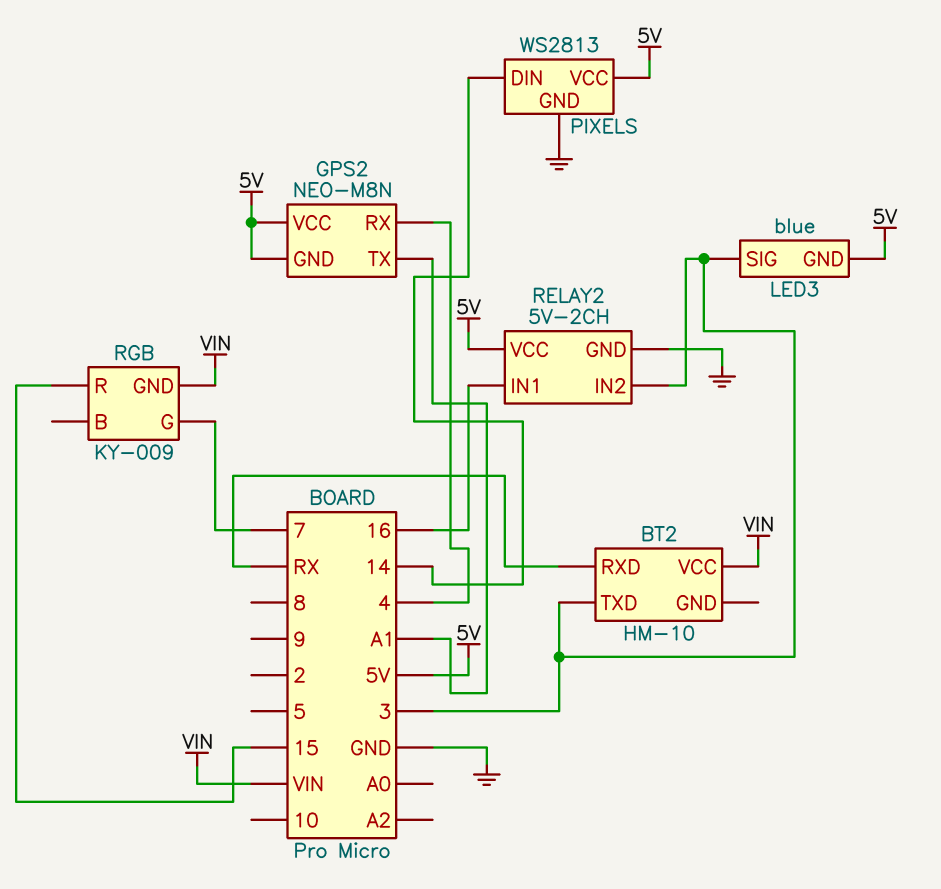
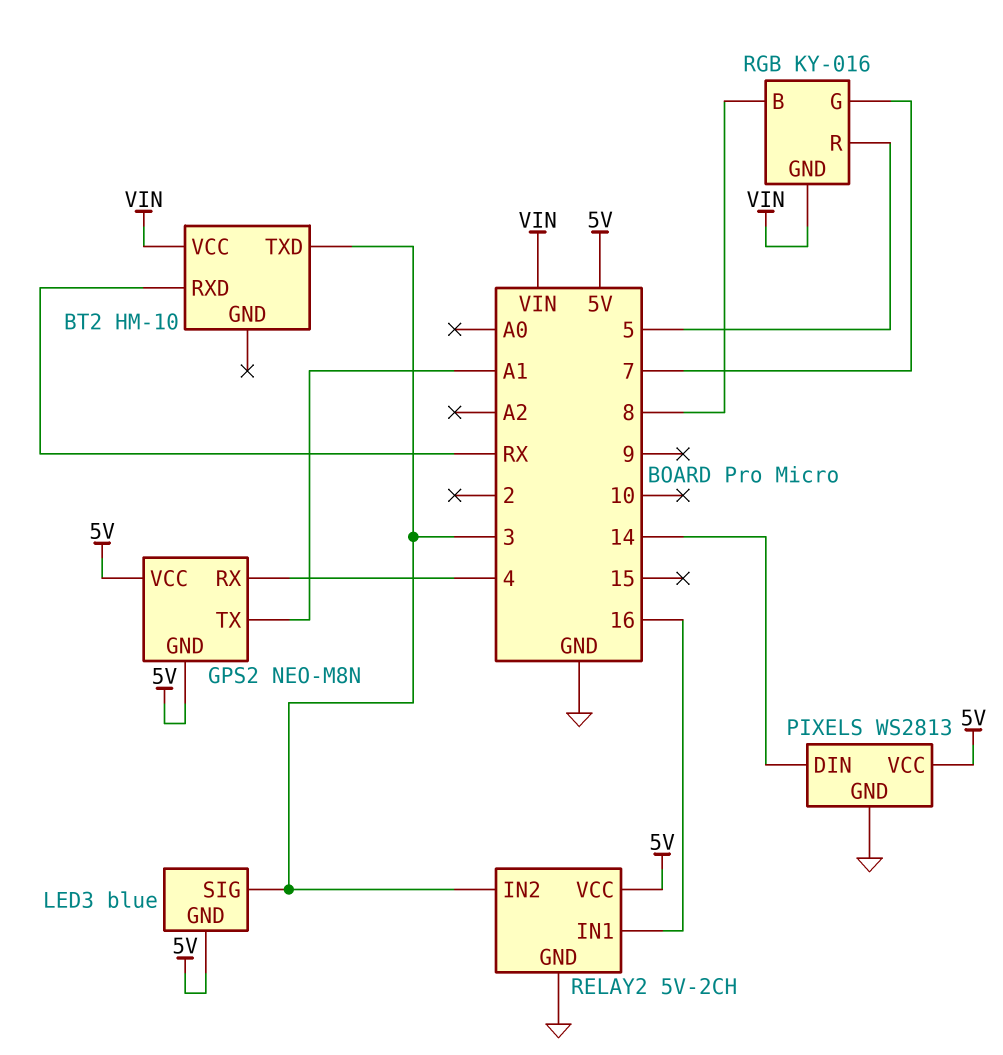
RGB: KY-009 -> KY-016
RGB pin B: none -> 8
RGB pin R: 15 -> 5

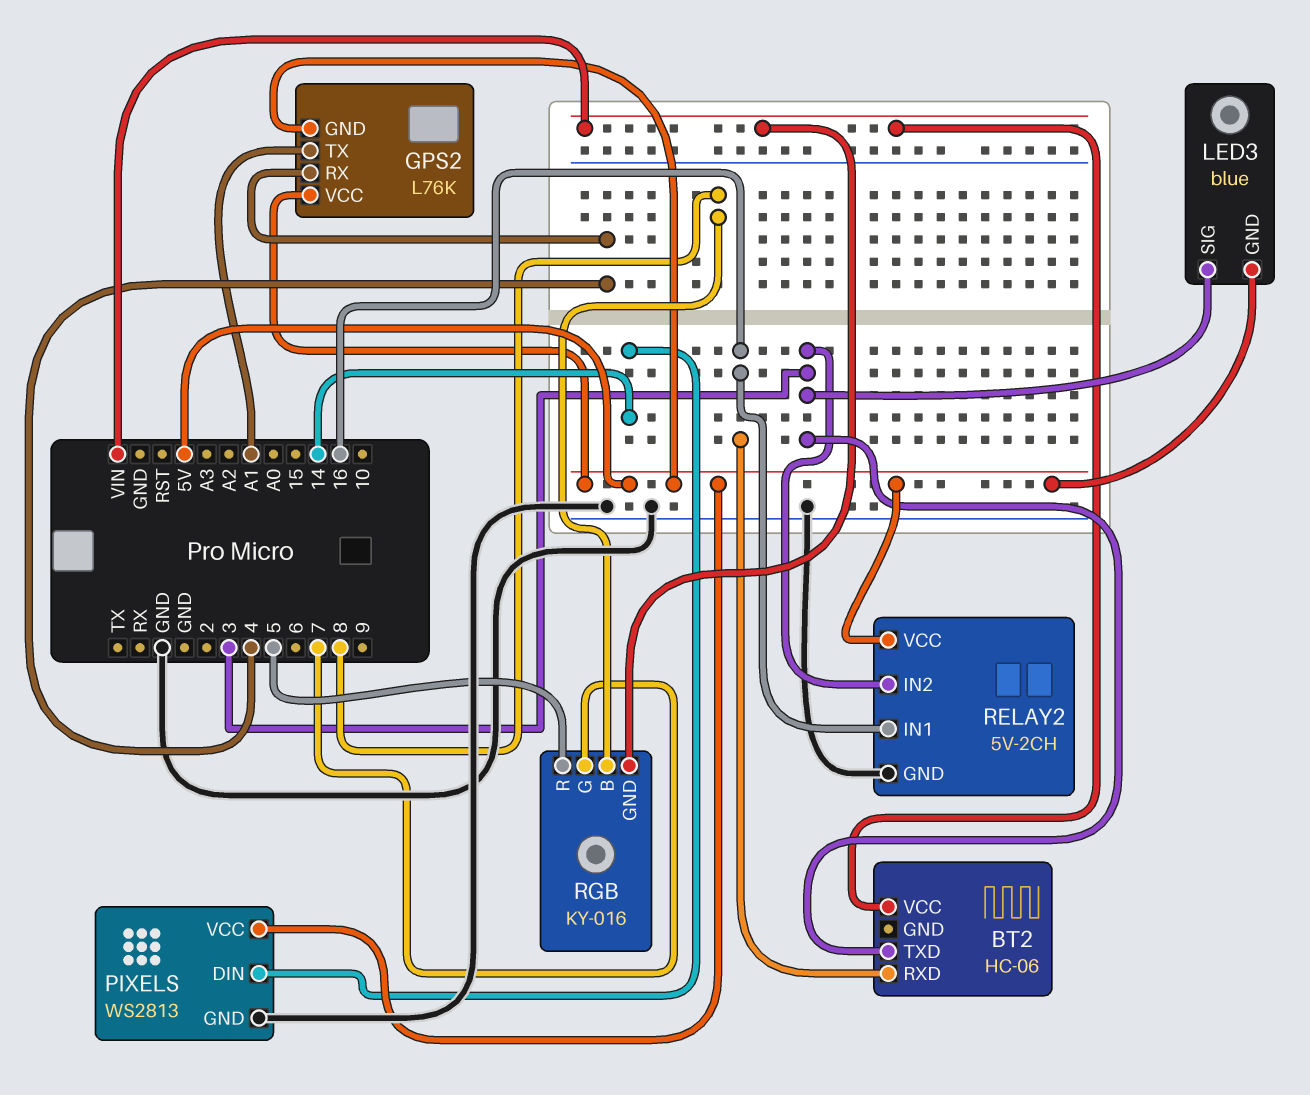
BT2: HM-10 -> HC-06
BT2 pin RXD: RX -> 16
GPS2: NEO-M8N -> L76K

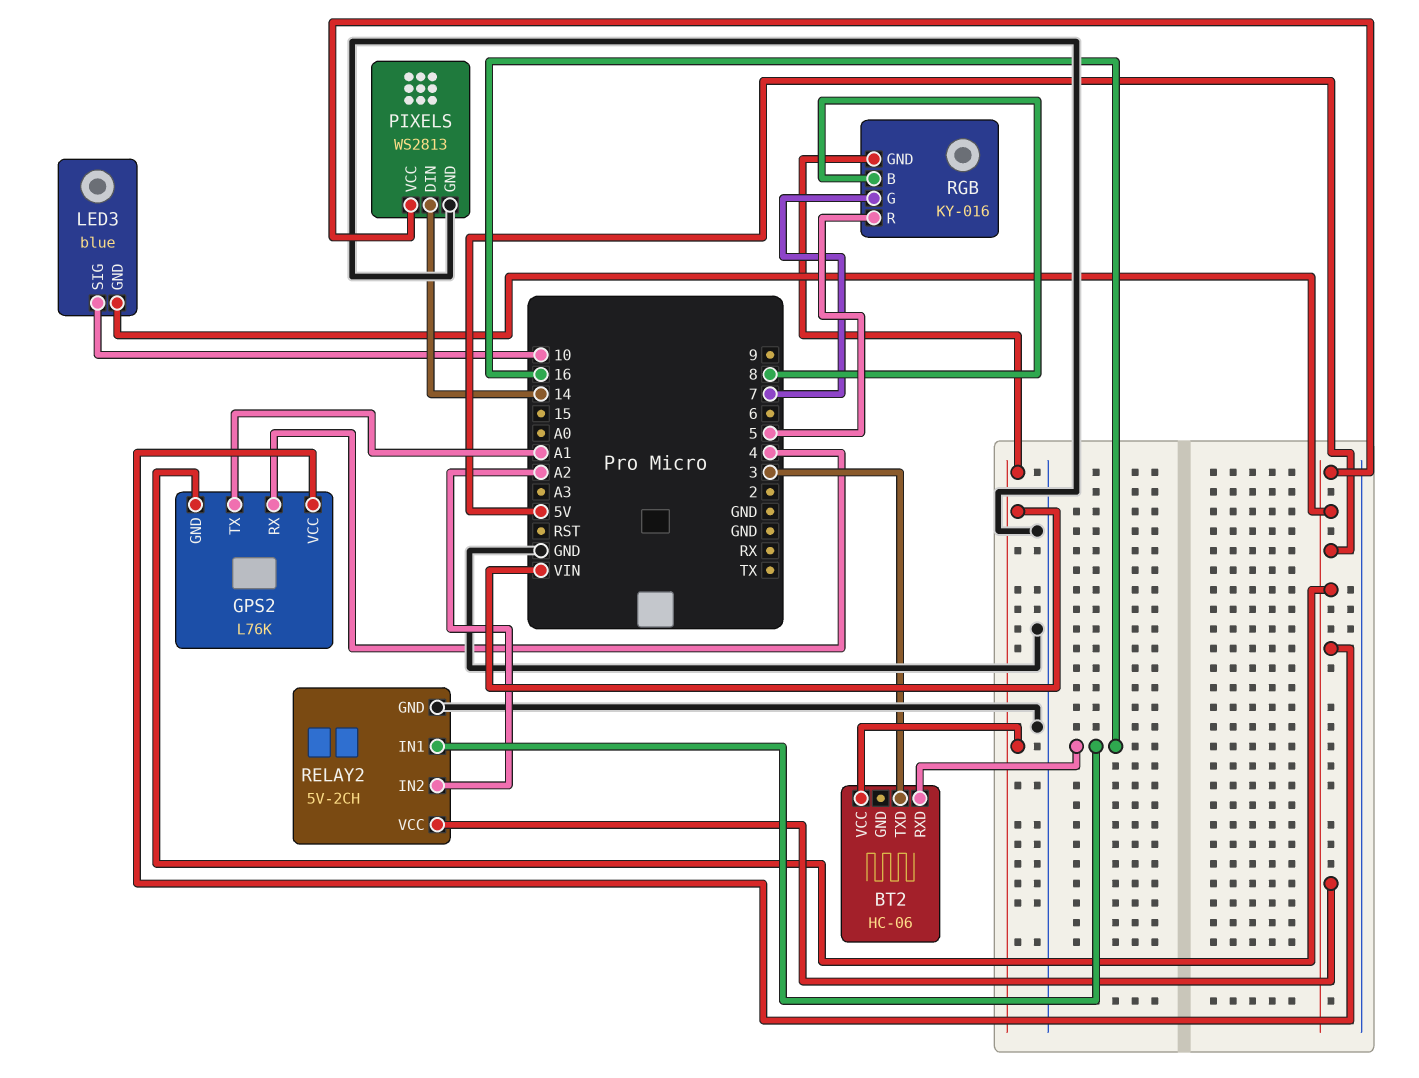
LED3 pin SIG: 3 -> 10
RELAY2 pin IN2: 3 -> A2

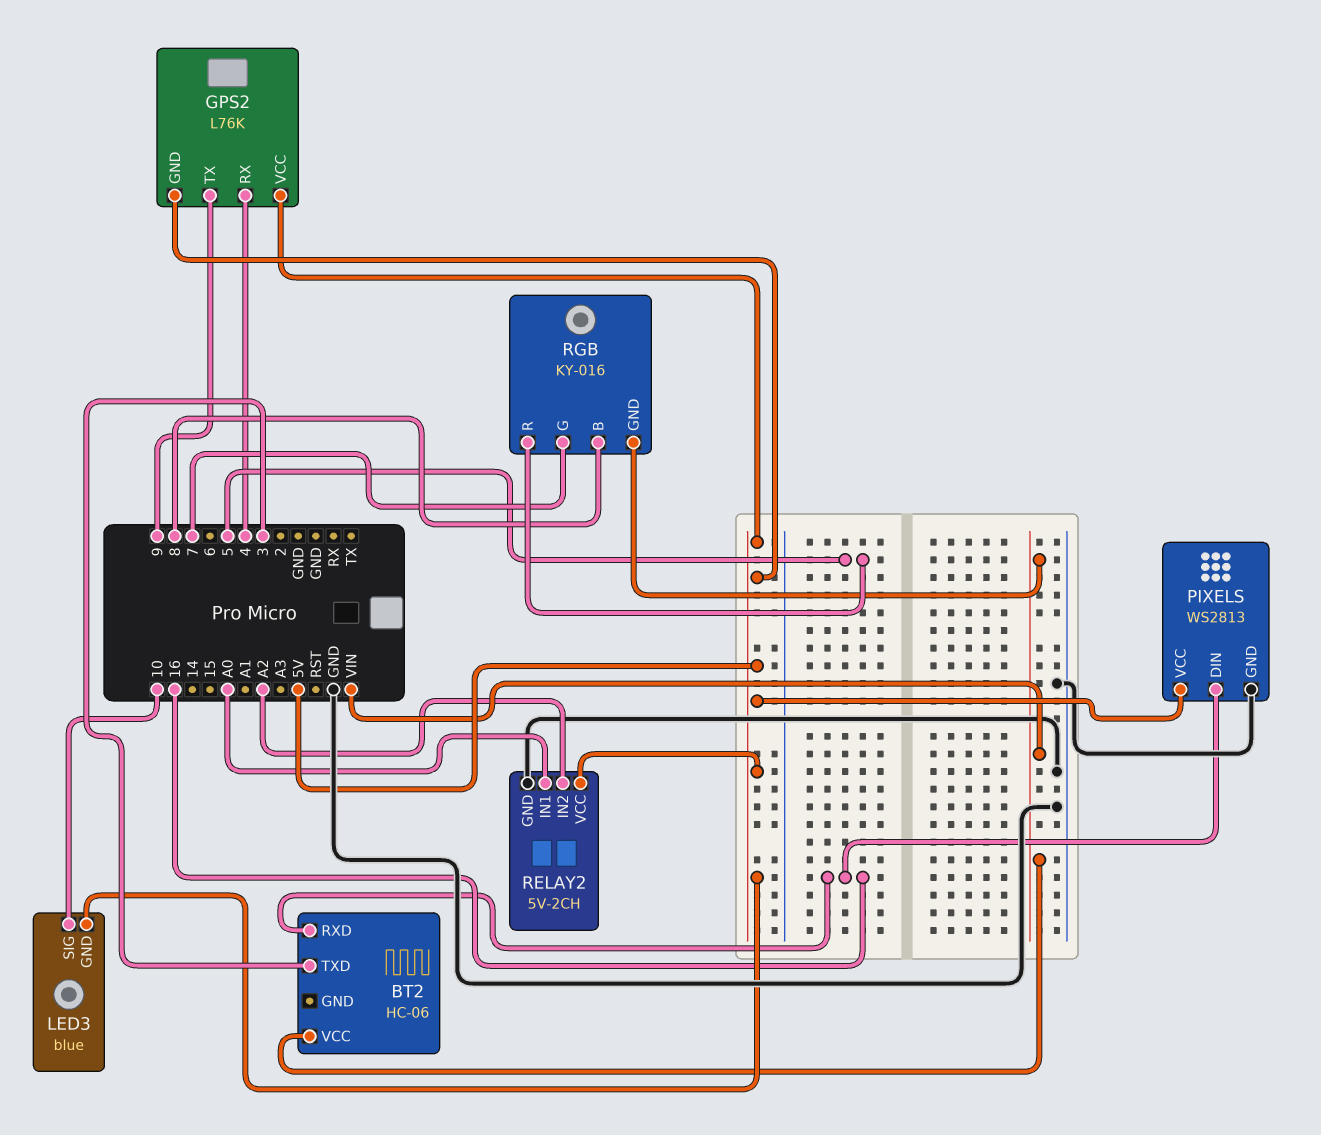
GPS2 pin TX: A1 -> 9
PIXELS pin DIN: 14 -> 16
RELAY2 pin IN1: 16 -> A0

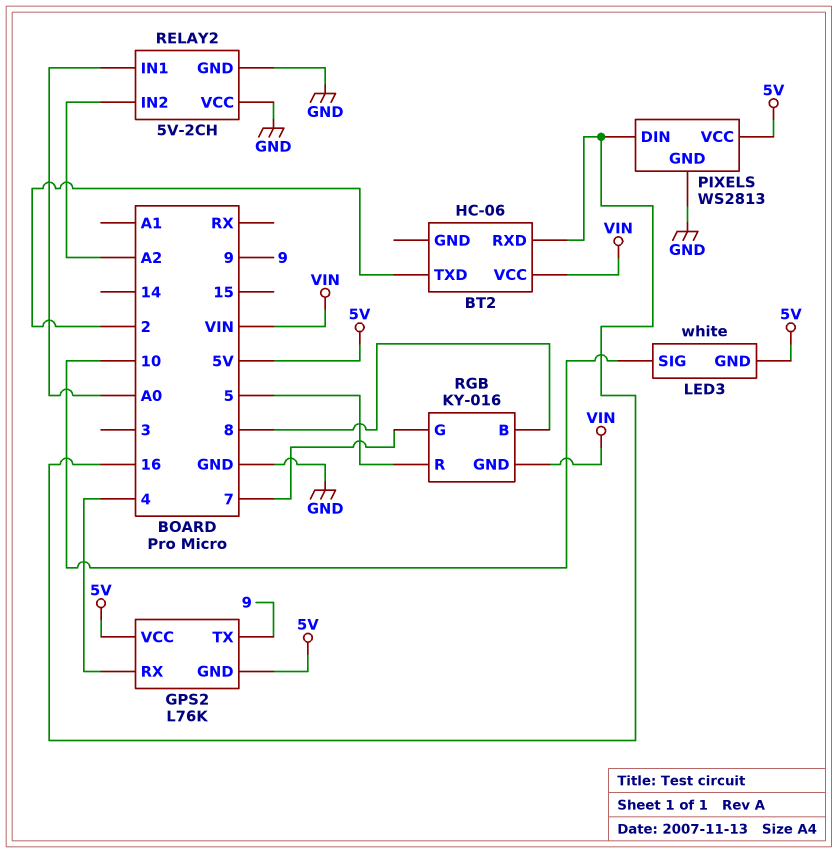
BT2 pin TXD: 3 -> 2
LED3: blue -> white
RELAY2 pin VCC: 5V -> GND

